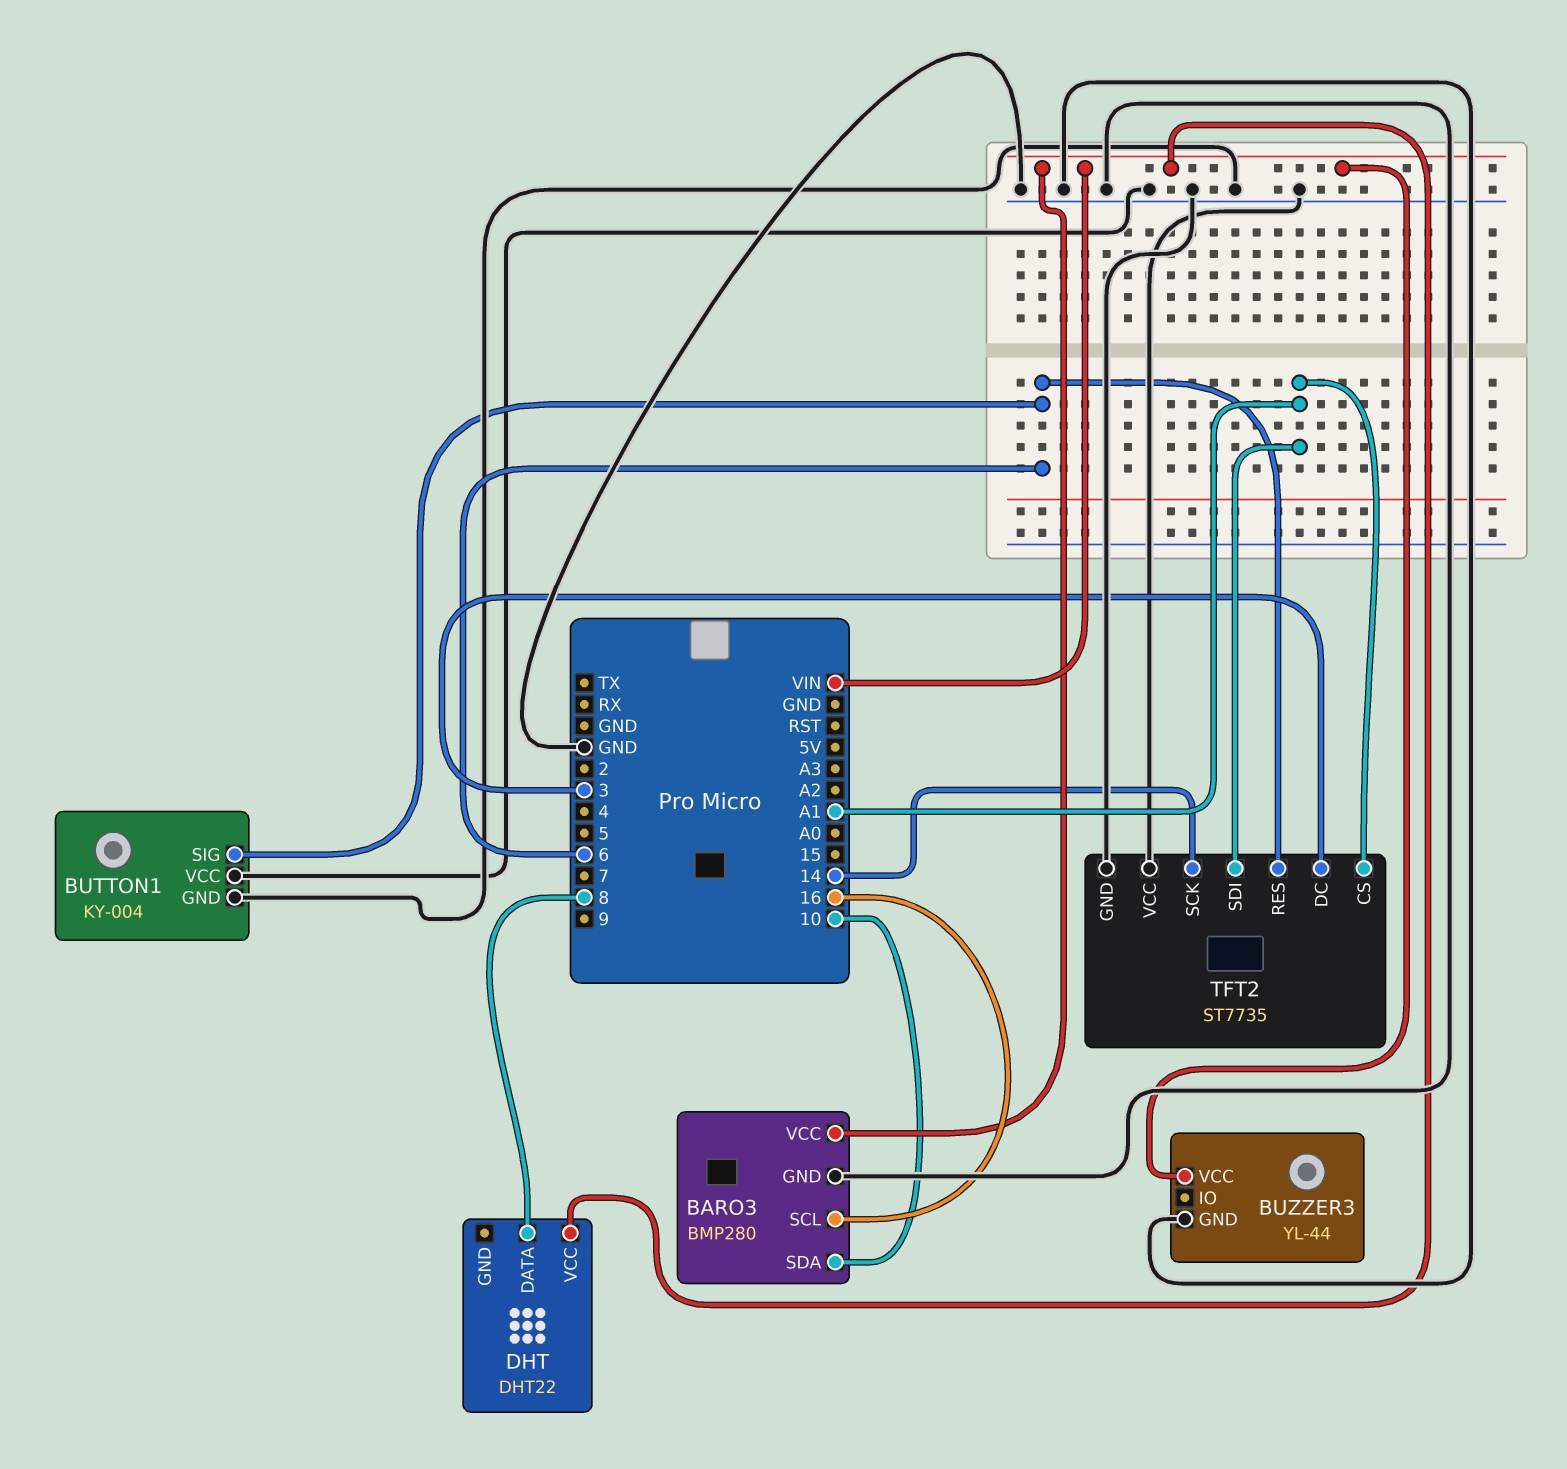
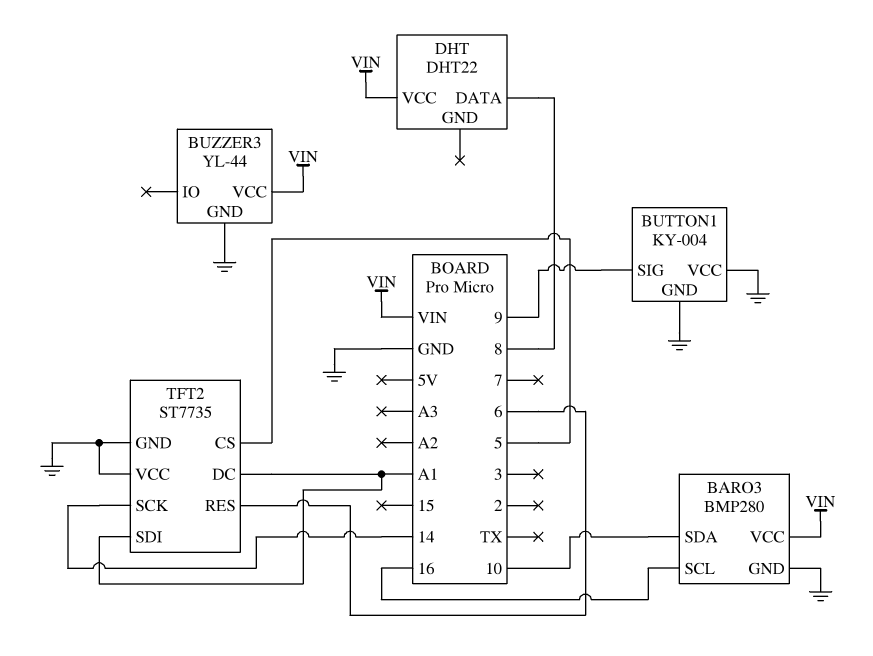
BUTTON1 pin SIG: 6 -> 9
TFT2 pin CS: A1 -> 5
TFT2 pin DC: 3 -> A1

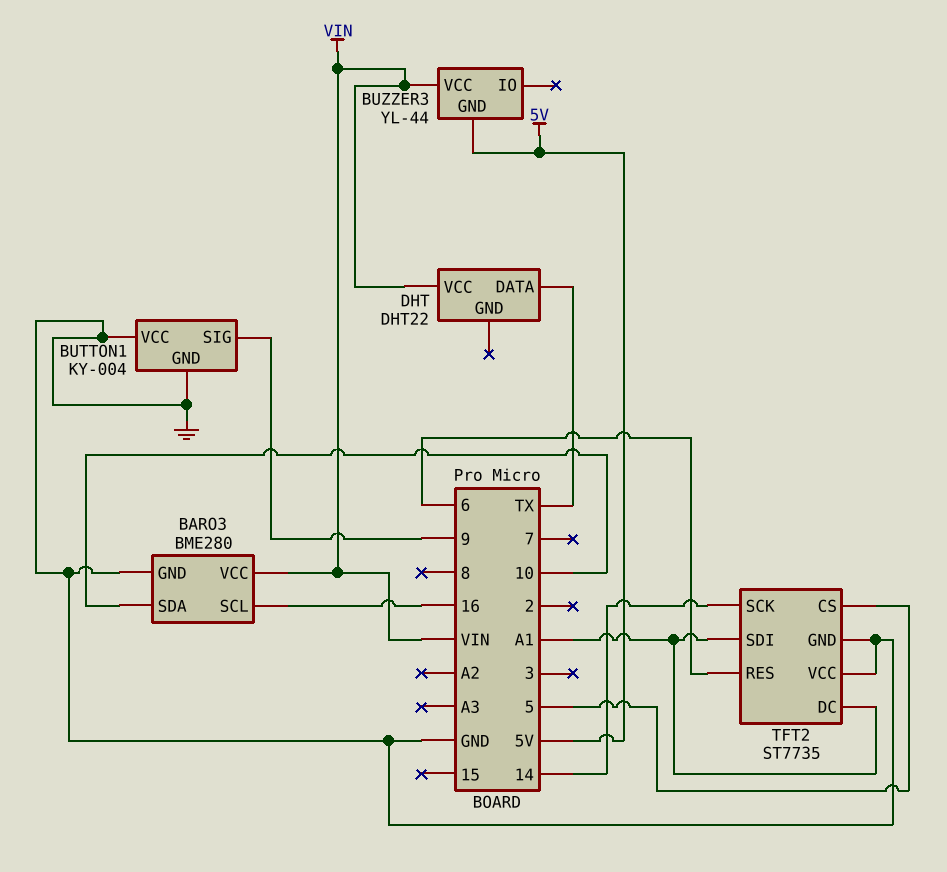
BARO3: BMP280 -> BME280
BUZZER3 pin GND: GND -> 5V
DHT pin DATA: 8 -> TX

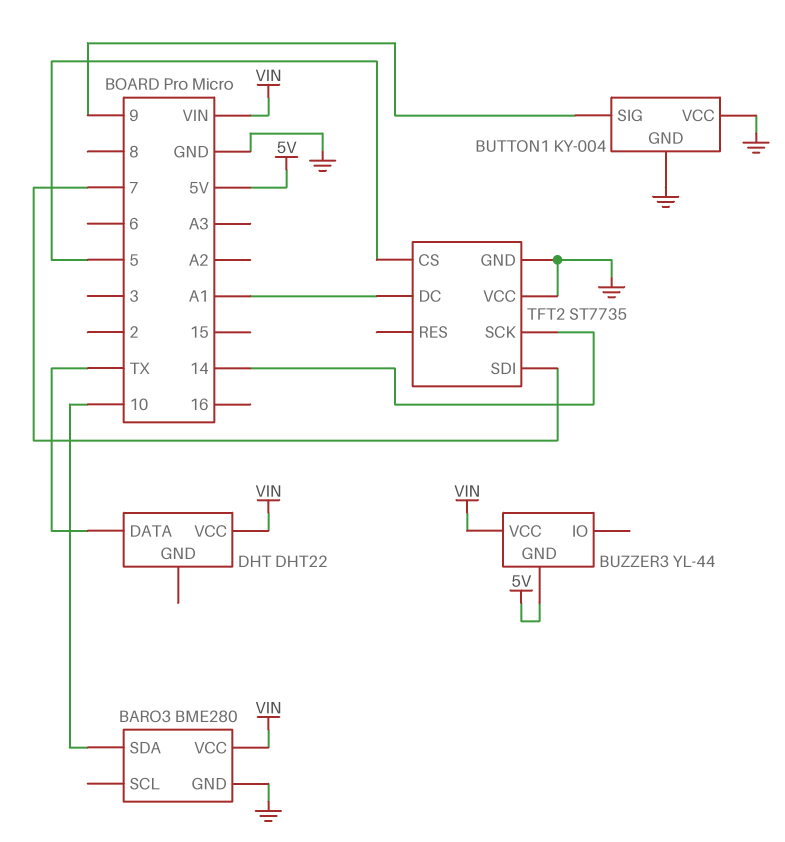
BARO3 pin SCL: 16 -> none
TFT2 pin RES: 6 -> none
TFT2 pin SDI: A1 -> 7

